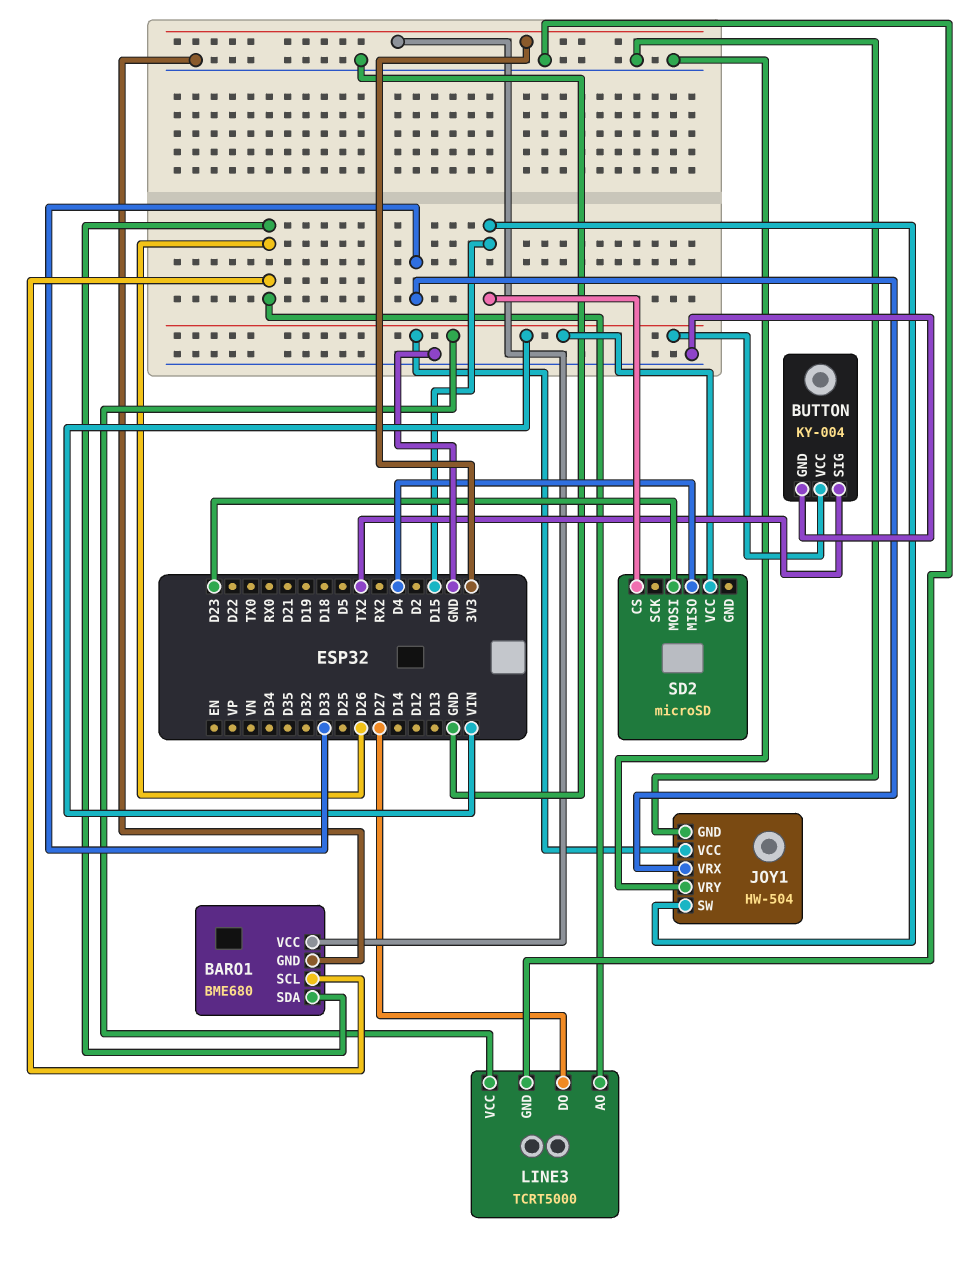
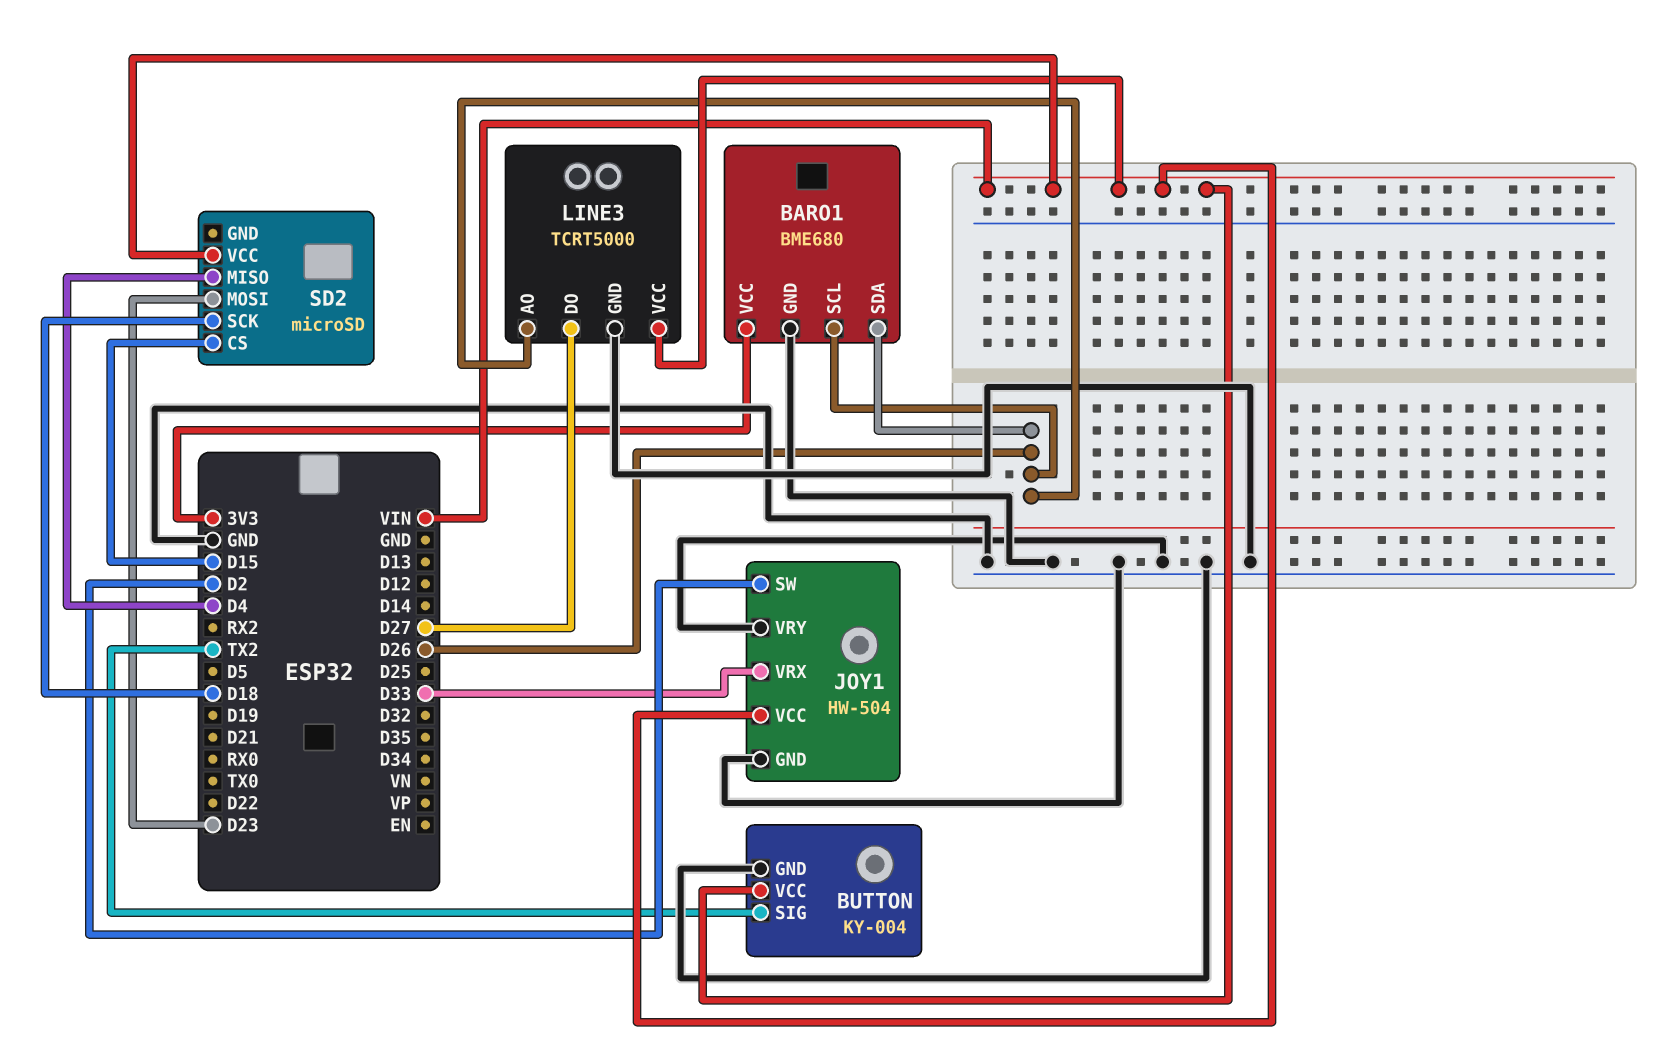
JOY1 pin SW: D15 -> D2
SD2 pin SCK: none -> D18

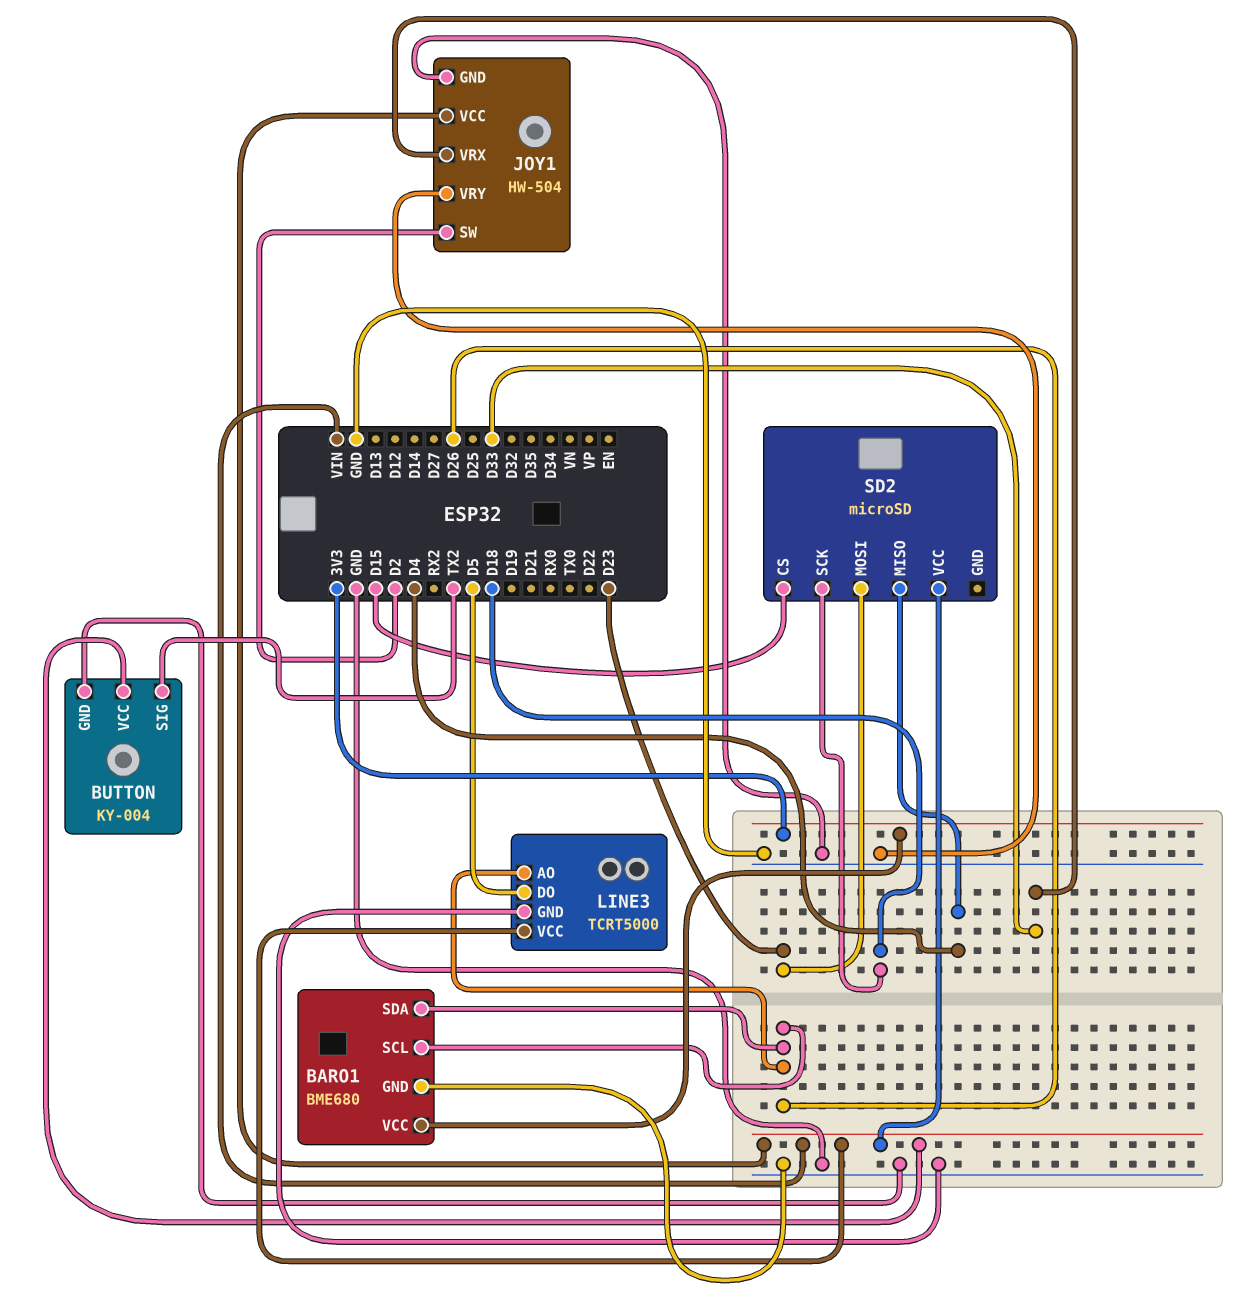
LINE3 pin DO: D27 -> D5

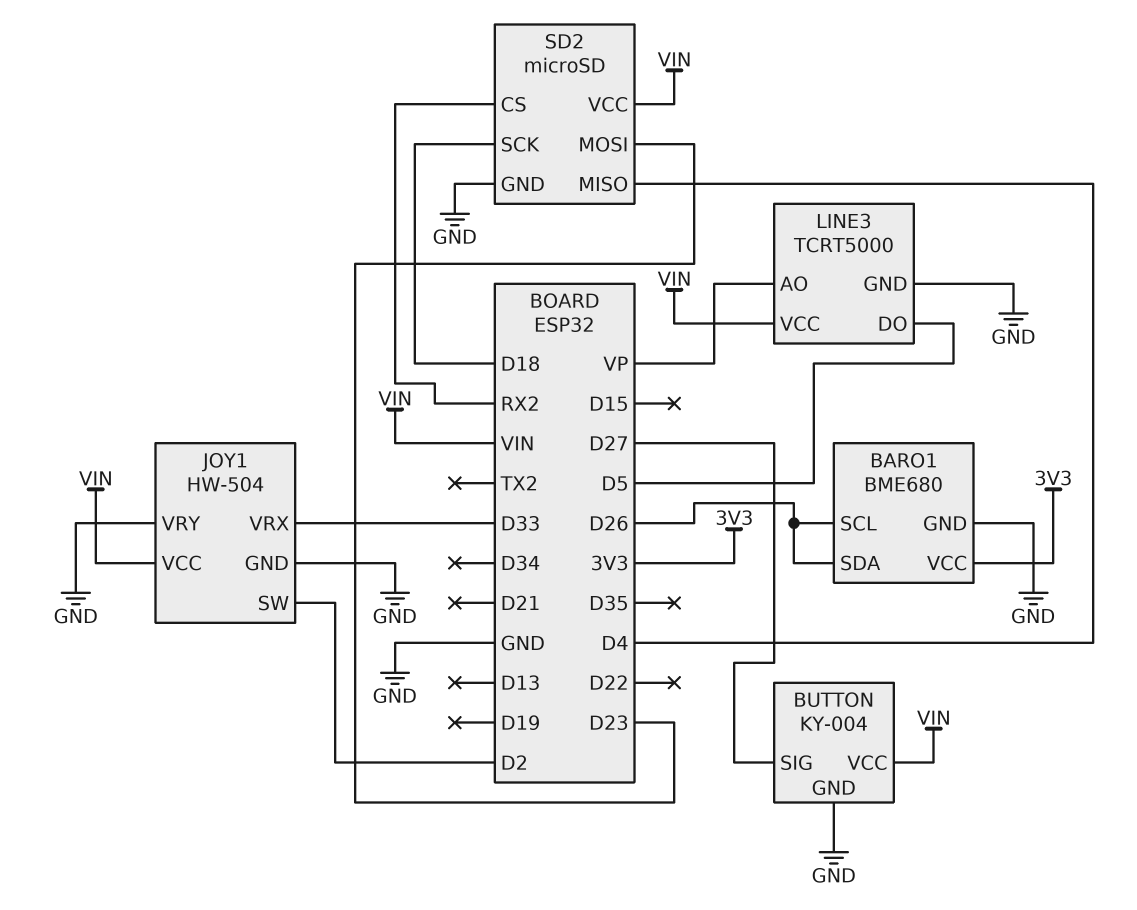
BUTTON pin SIG: TX2 -> D27
LINE3 pin AO: D26 -> VP
SD2 pin CS: D15 -> RX2
SD2 pin GND: none -> GND

